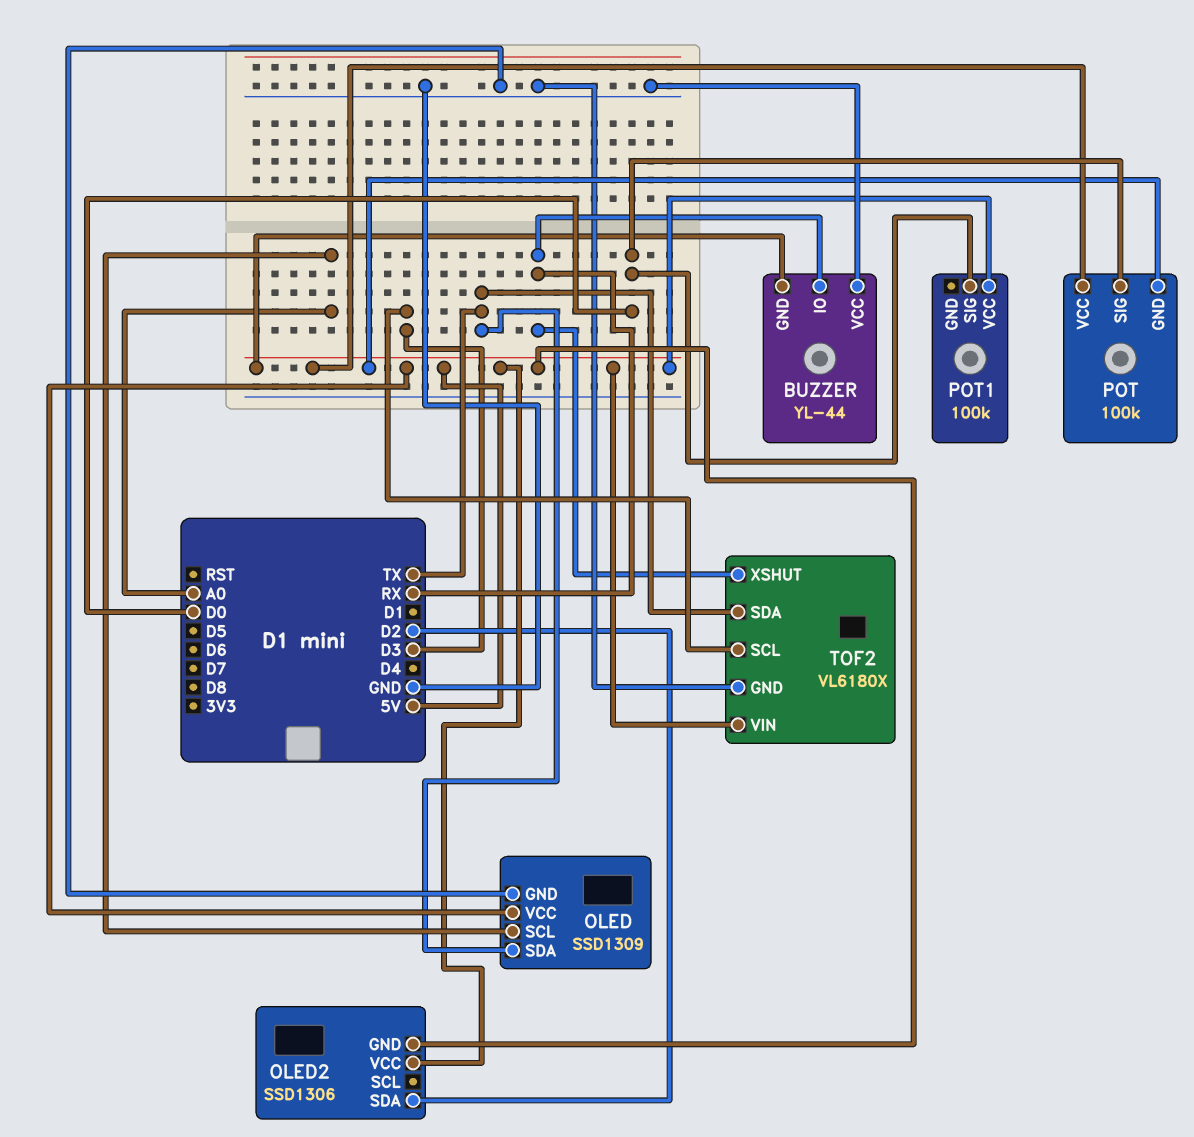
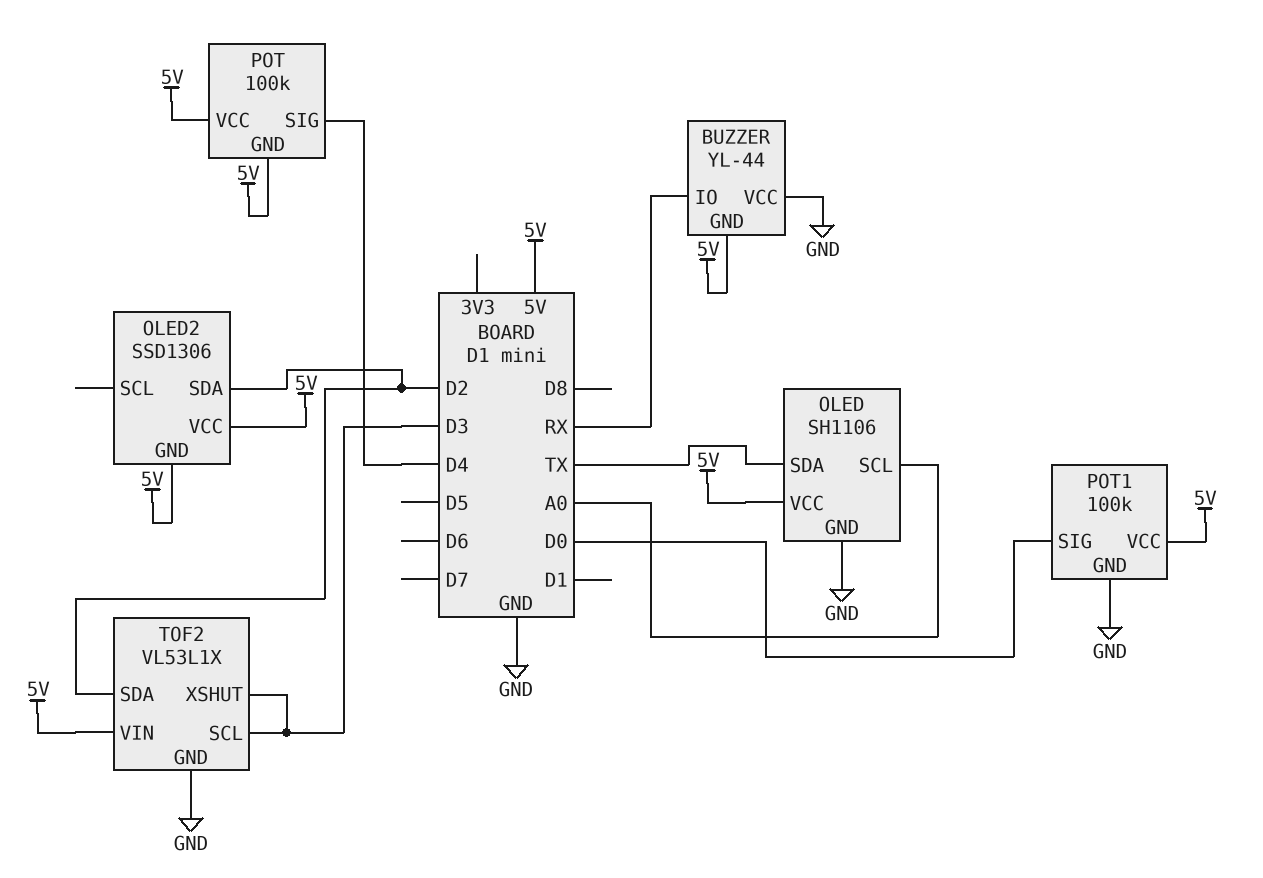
OLED: SSD1309 -> SH1106
POT pin SIG: D0 -> D4
POT1 pin GND: none -> GND
TOF2: VL6180X -> VL53L1X
TOF2 pin SDA: TX -> D2
TOF2 pin XSHUT: RX -> D3

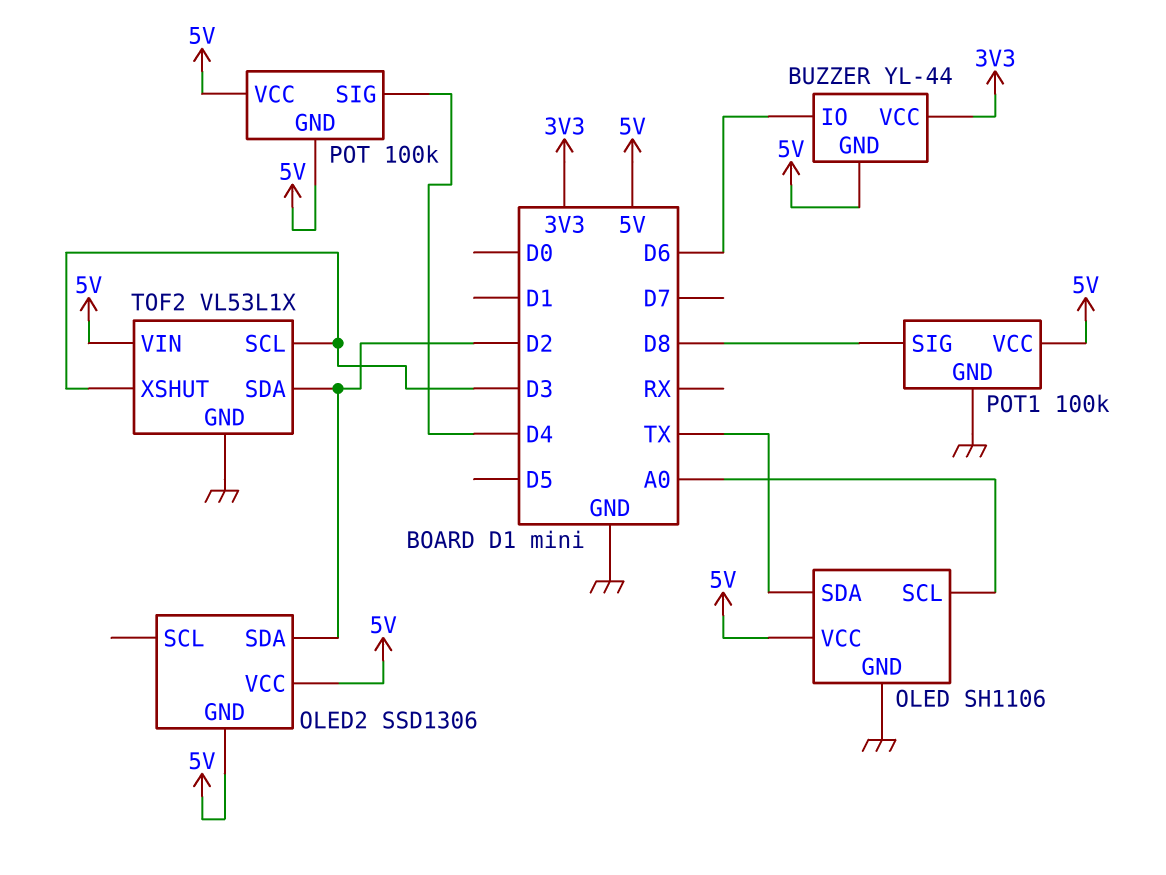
BUZZER pin IO: RX -> D6
BUZZER pin VCC: GND -> 3V3
POT1 pin SIG: D0 -> D8

